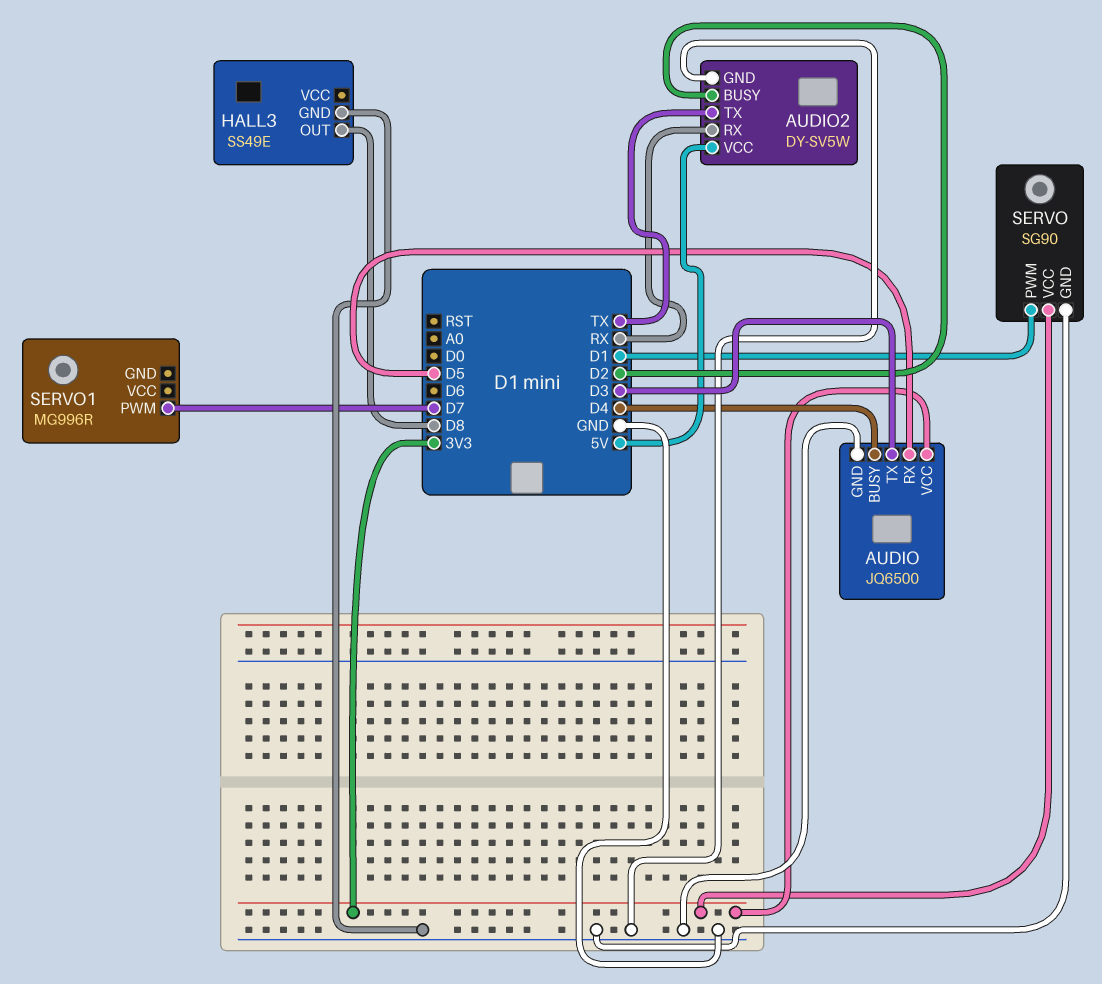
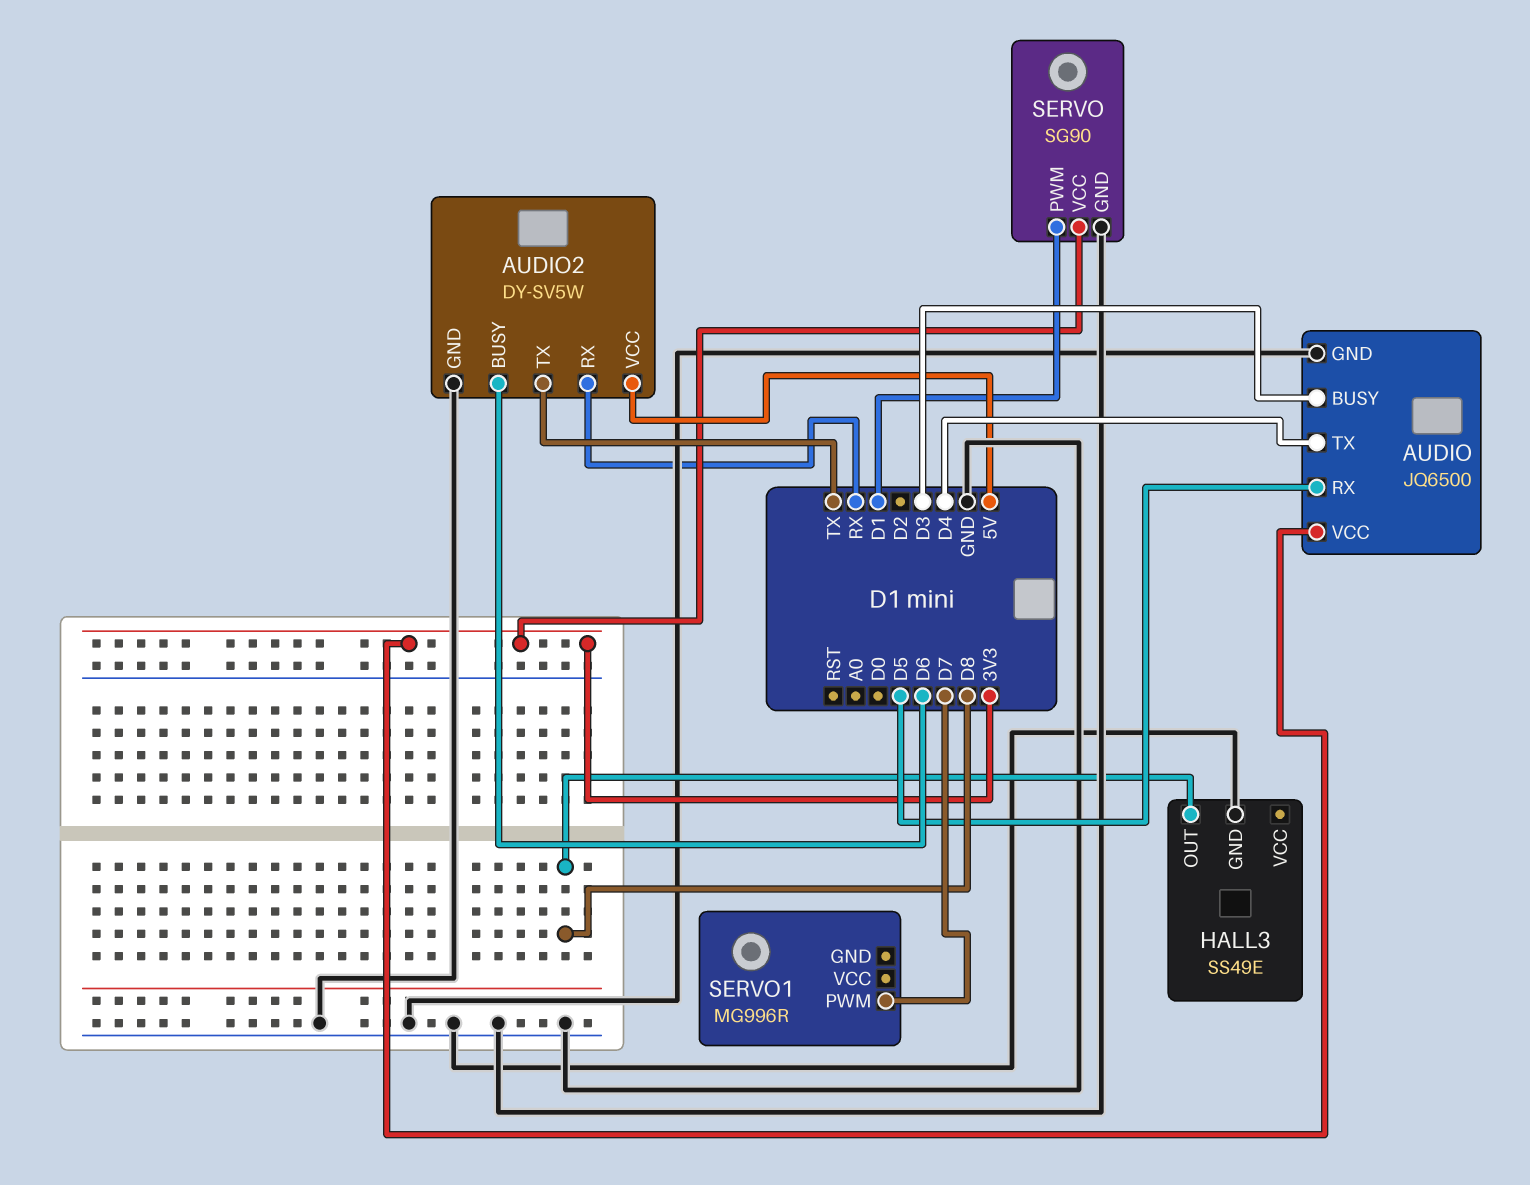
AUDIO pin BUSY: D4 -> D3
AUDIO pin TX: D3 -> D4
AUDIO2 pin BUSY: D2 -> D6

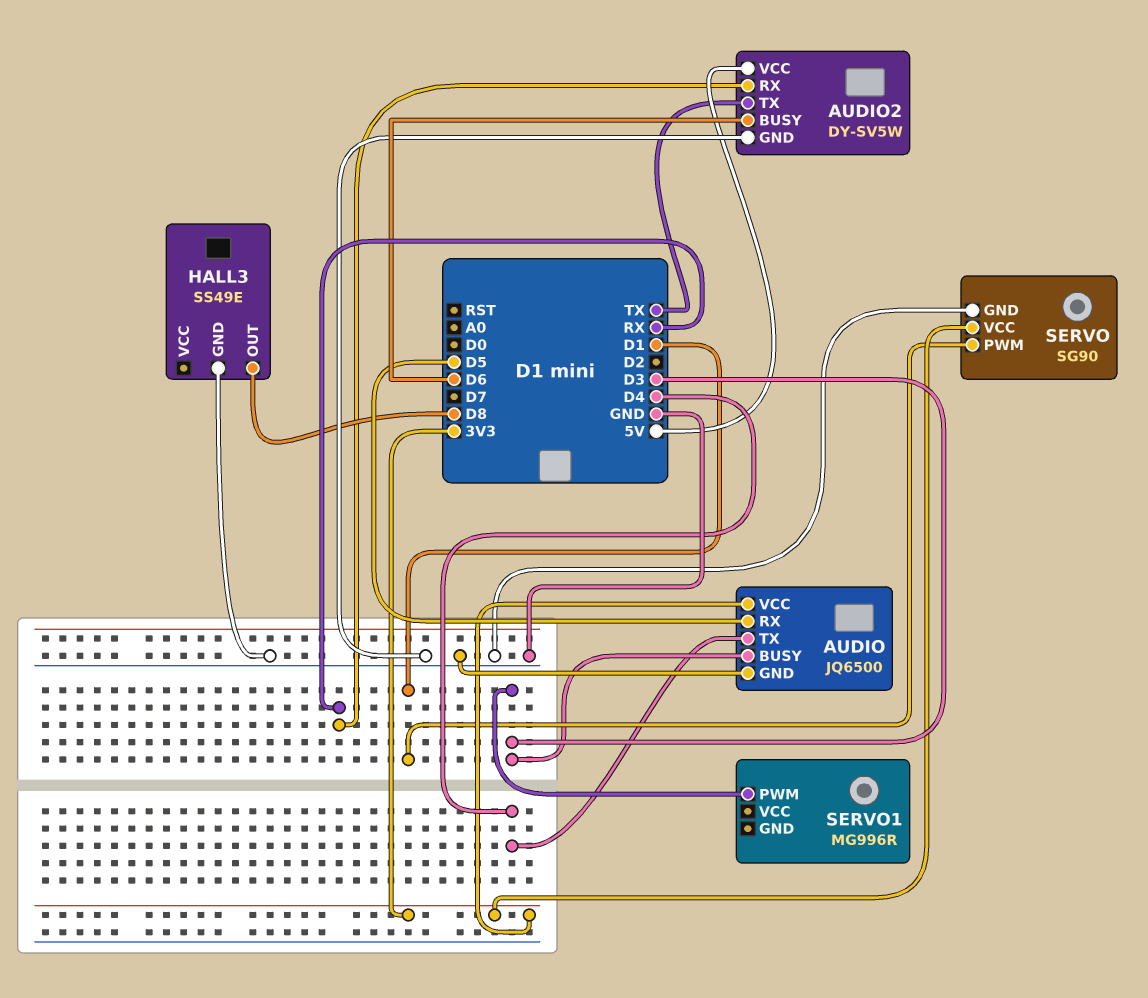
SERVO1 pin PWM: D7 -> D3

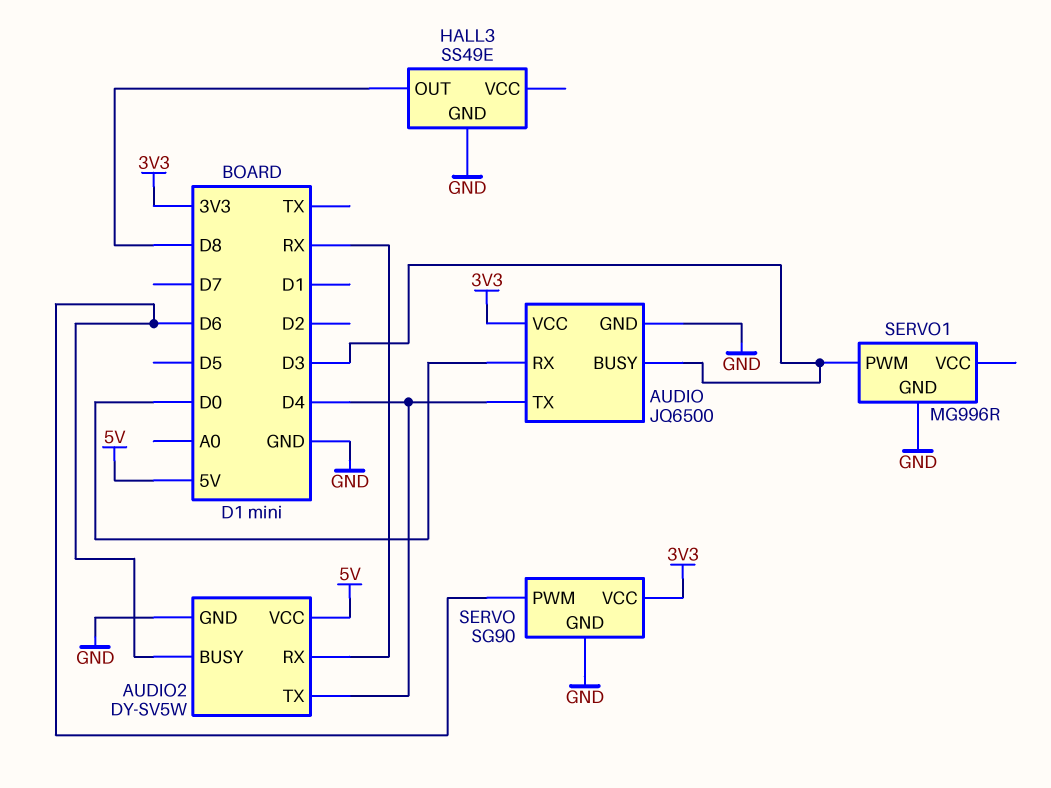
AUDIO pin RX: D5 -> D0
AUDIO2 pin TX: TX -> D4
SERVO pin PWM: D1 -> D6
SERVO1 pin GND: none -> GND

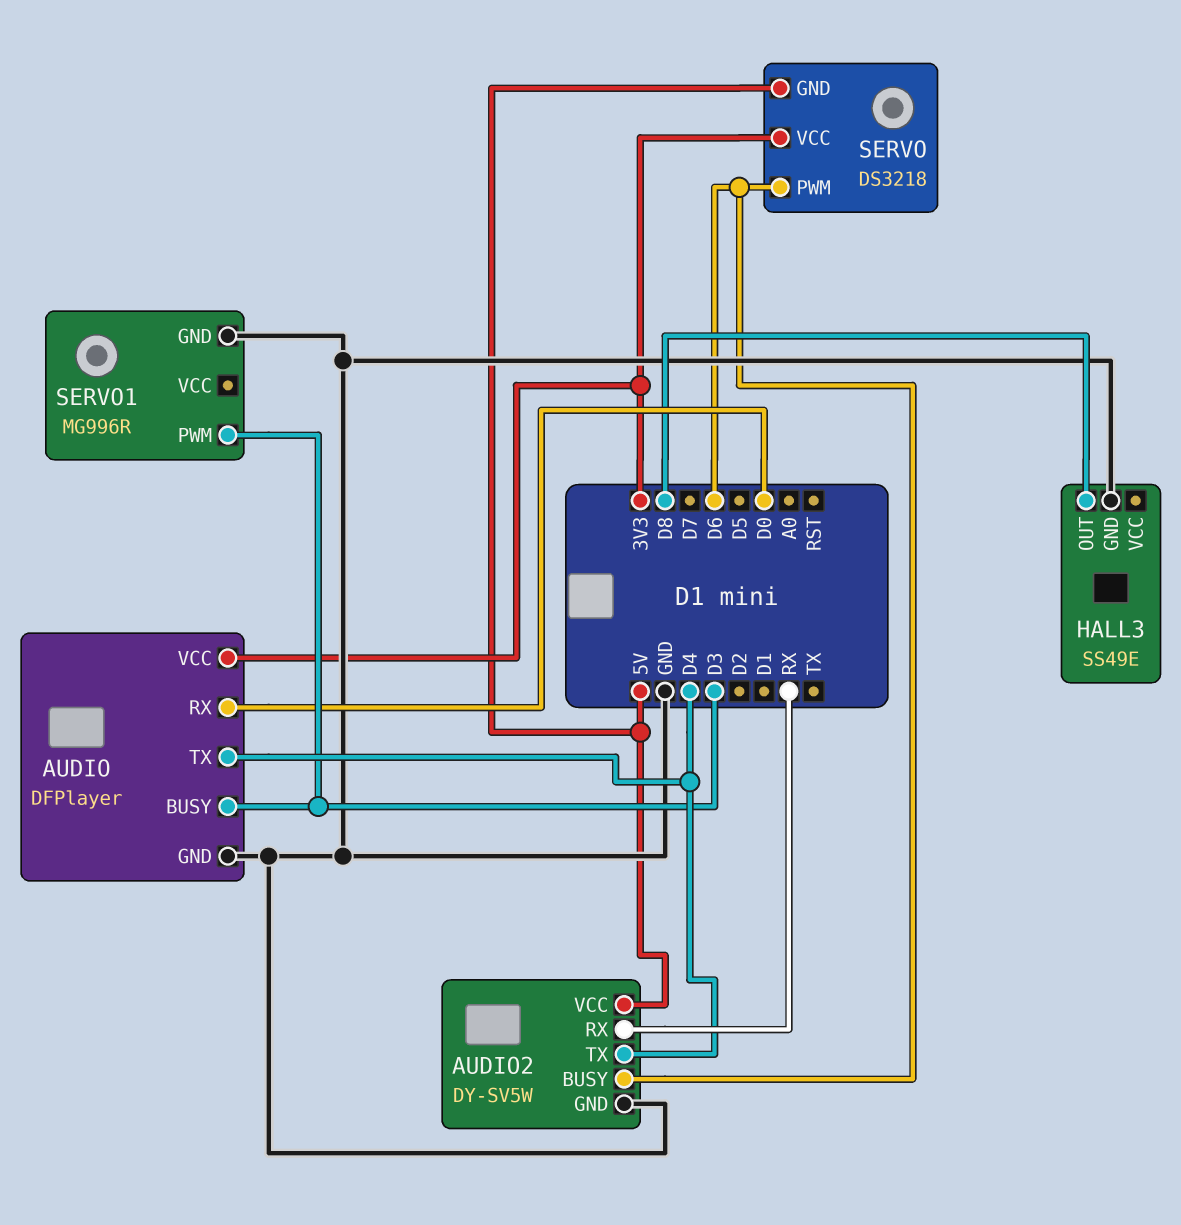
AUDIO: JQ6500 -> DFPlayer
SERVO: SG90 -> DS3218
SERVO pin GND: GND -> 5V

